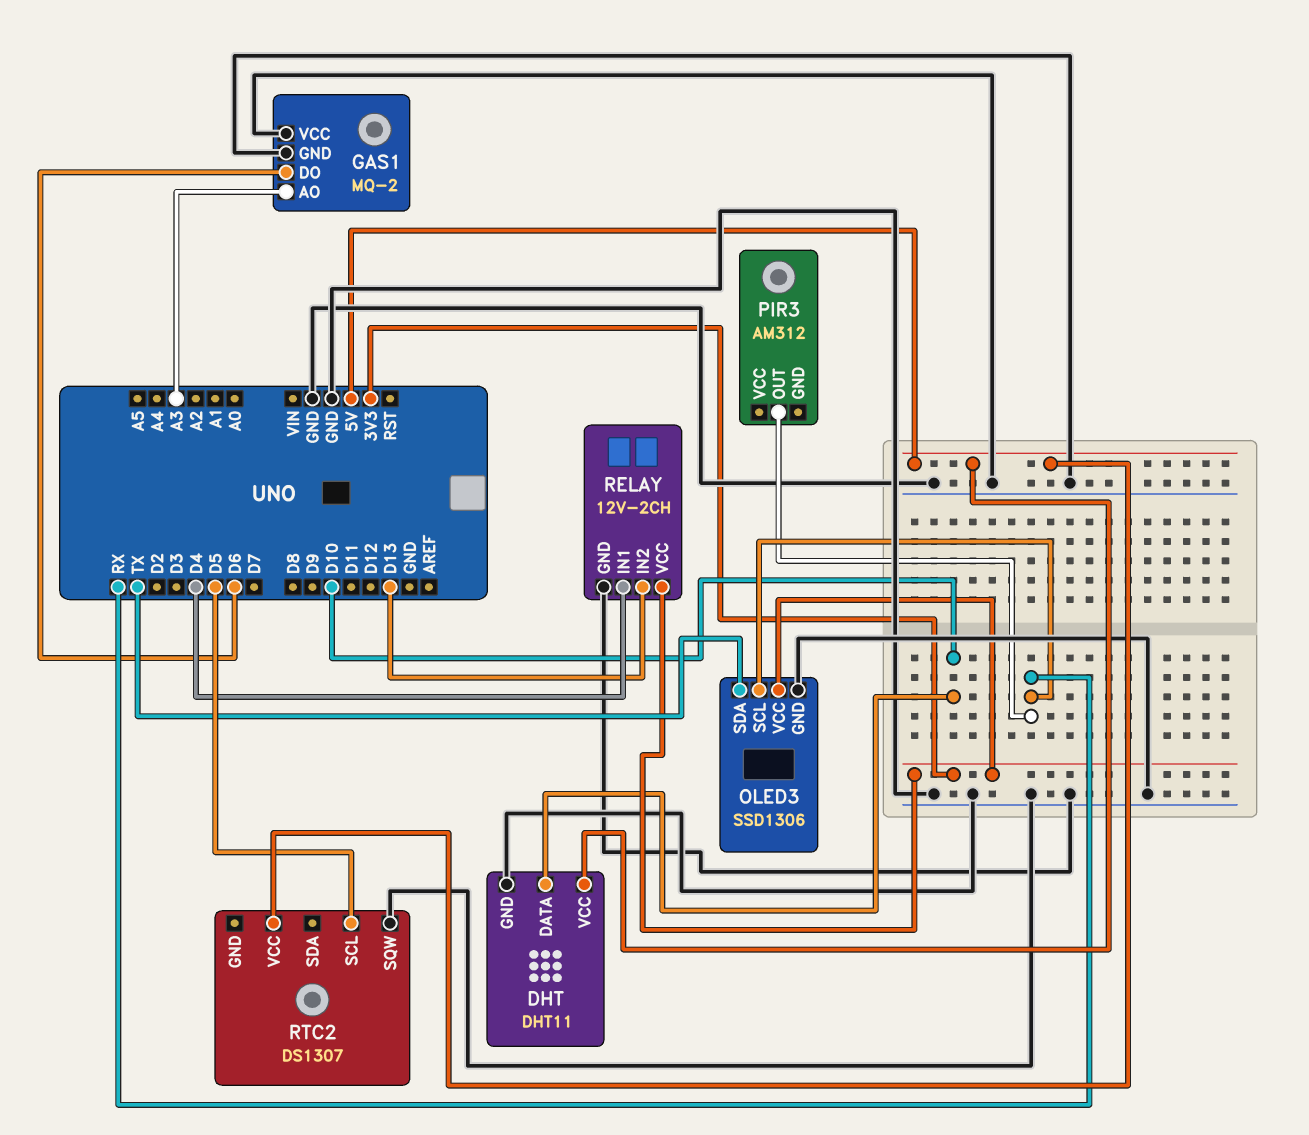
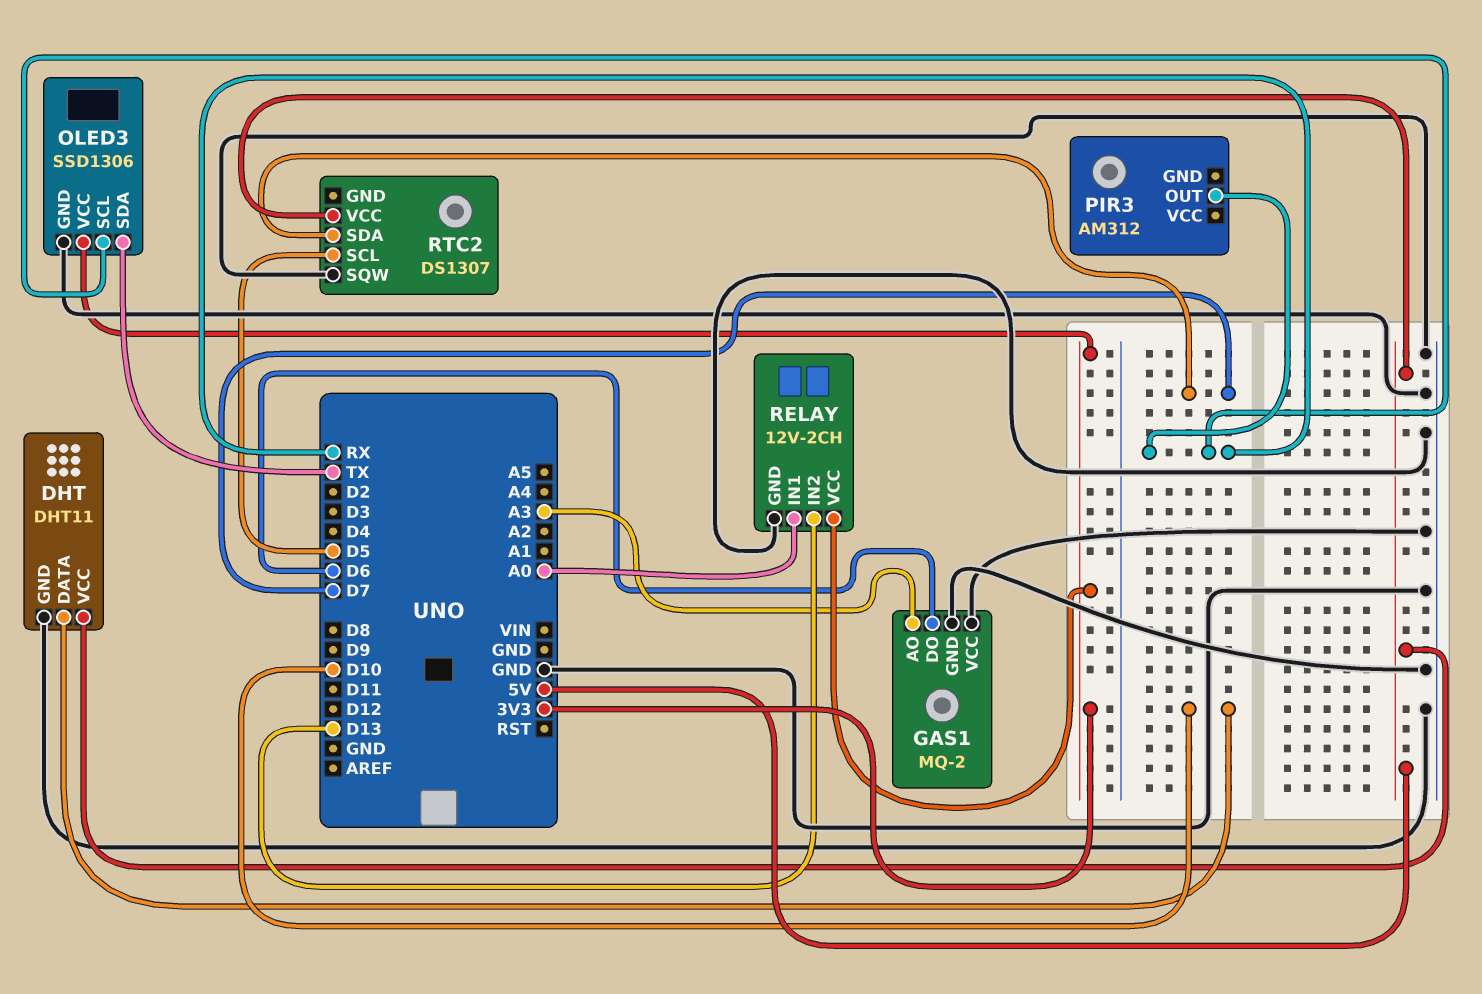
RELAY pin IN1: D4 -> A0
RTC2 pin SDA: none -> D7

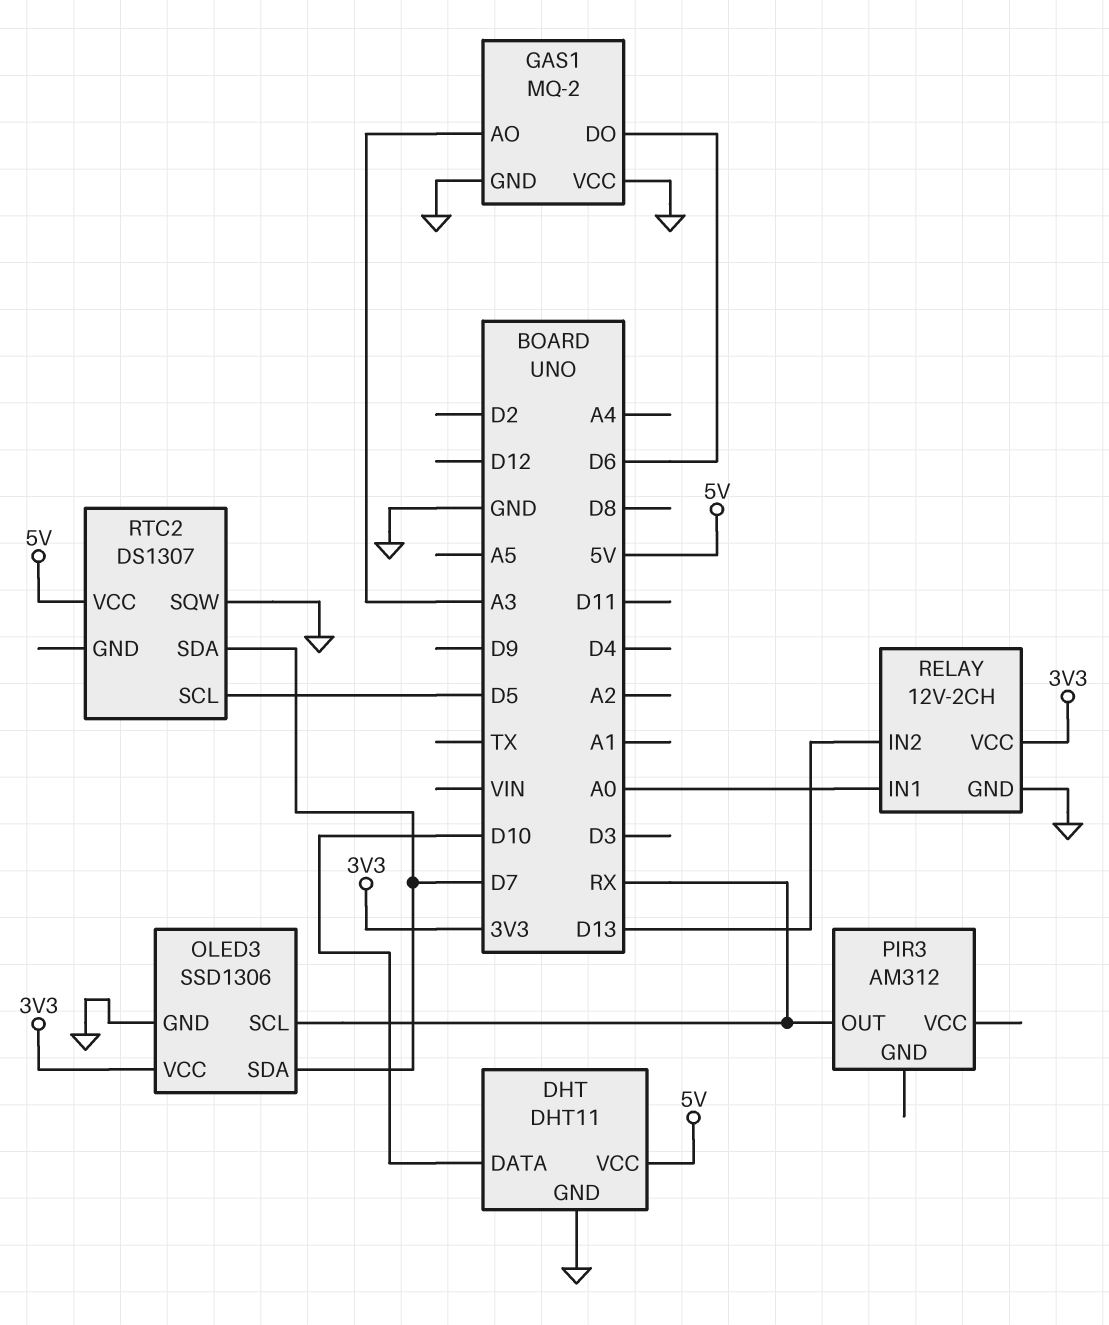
OLED3 pin SDA: TX -> D7

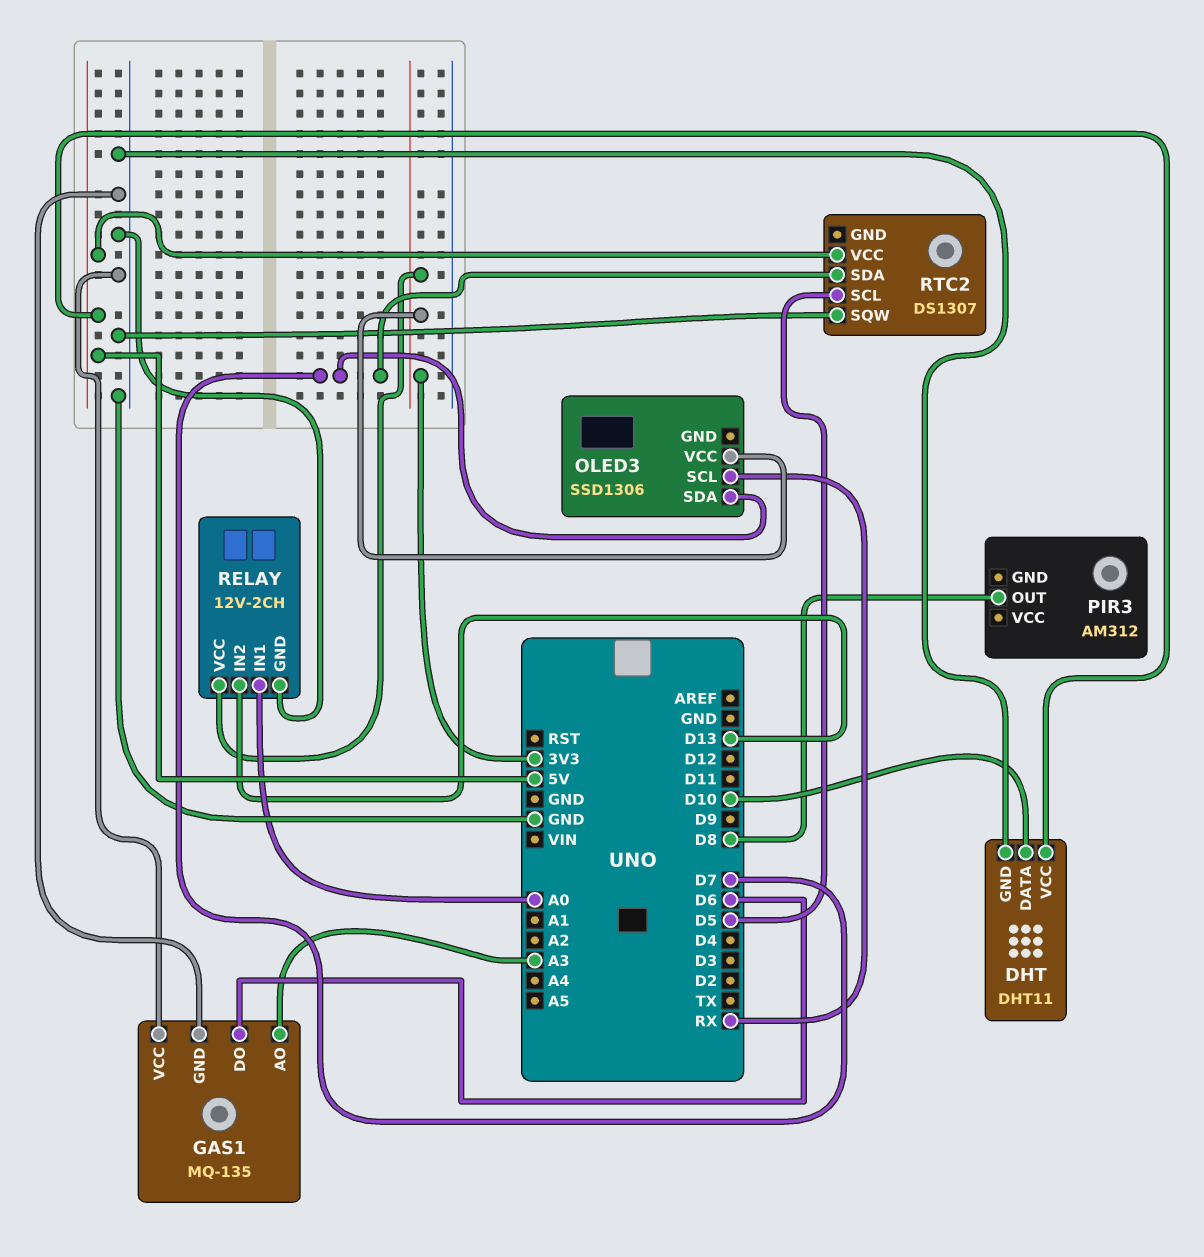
GAS1: MQ-2 -> MQ-135
OLED3 pin GND: GND -> none
PIR3 pin OUT: RX -> D8

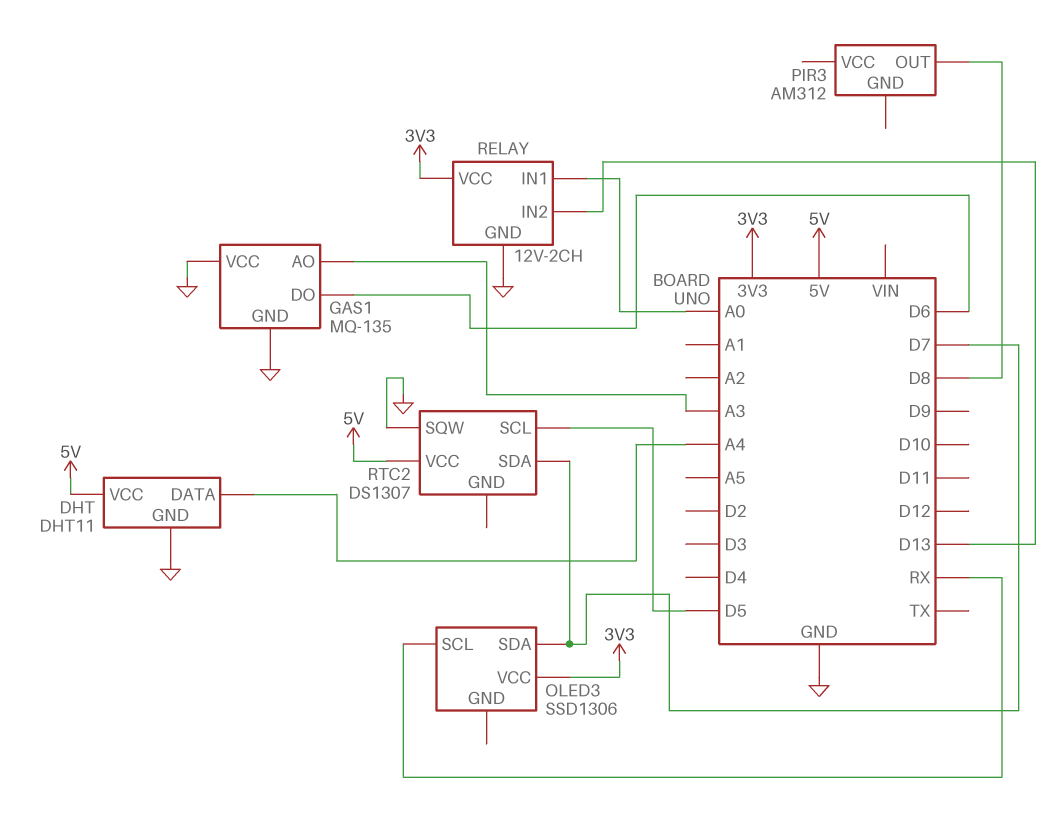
DHT pin DATA: D10 -> A4

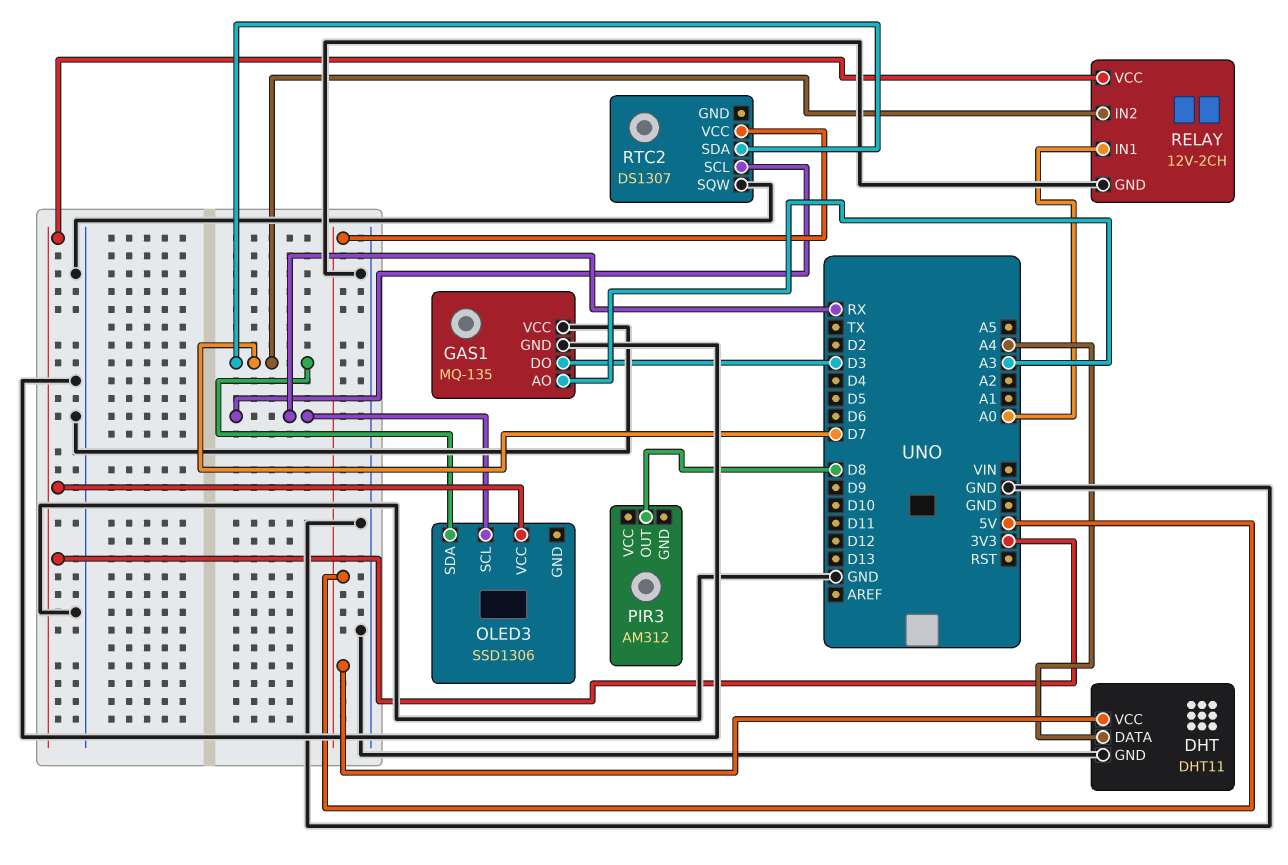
GAS1 pin DO: D6 -> D3
RELAY pin IN2: D13 -> D7
RTC2 pin SCL: D5 -> RX

